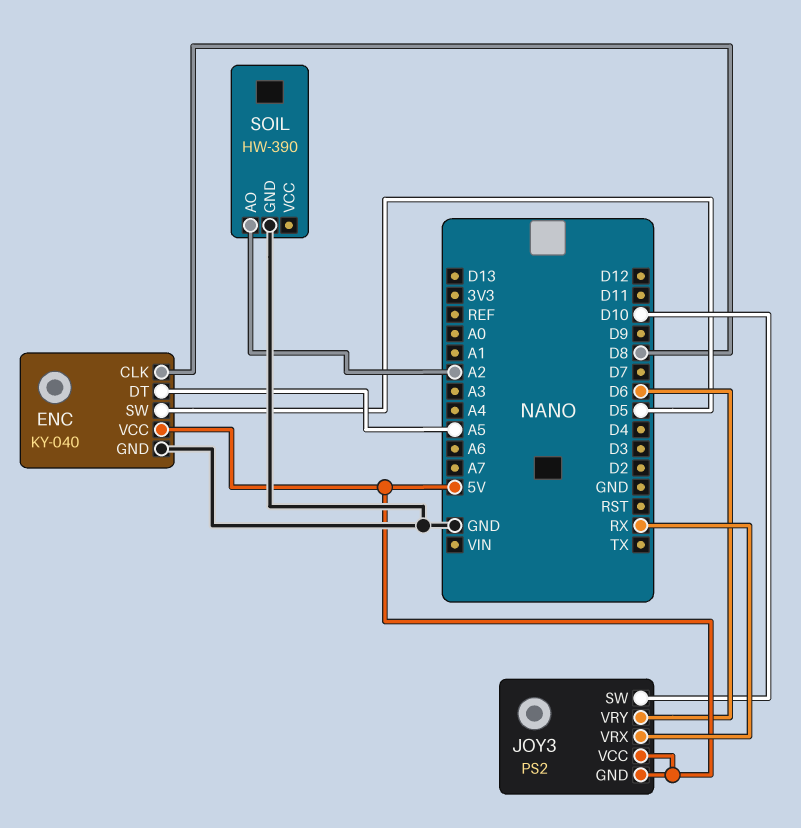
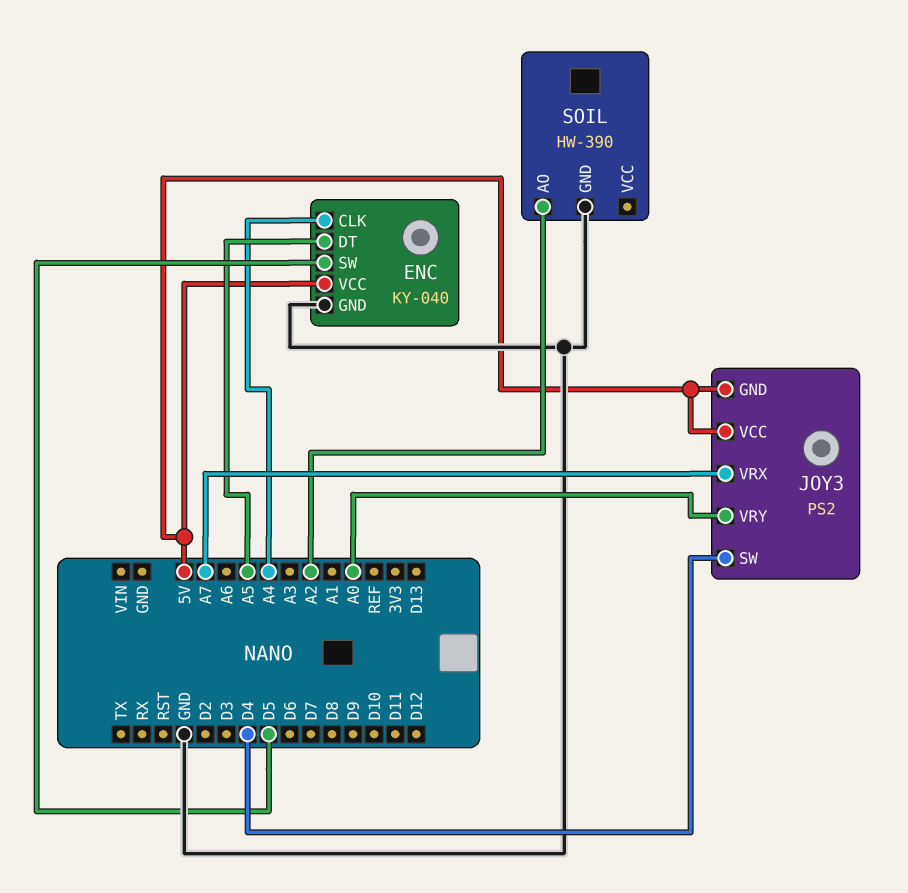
ENC pin CLK: D8 -> A4
JOY3 pin SW: D10 -> D4
JOY3 pin VRX: RX -> A7
JOY3 pin VRY: D6 -> A0

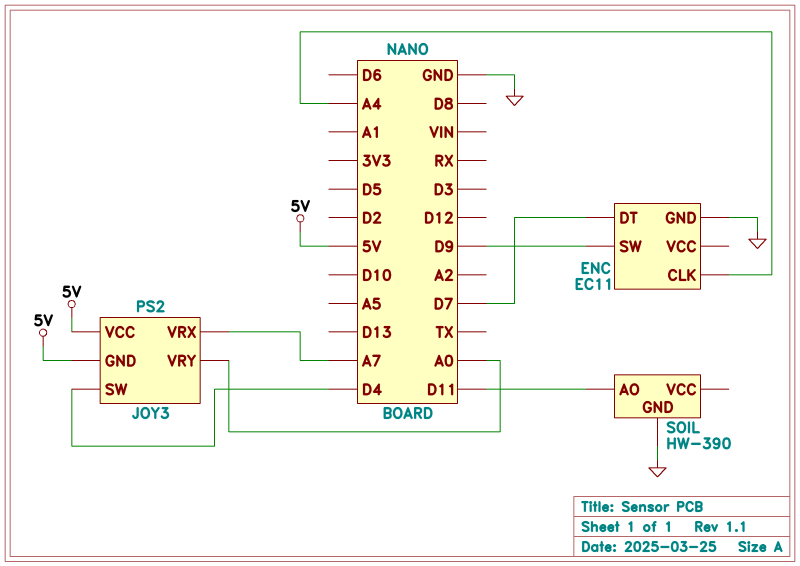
ENC: KY-040 -> EC11
ENC pin DT: A5 -> D7
ENC pin SW: D5 -> D9
ENC pin VCC: 5V -> none
SOIL pin AO: A2 -> D11

